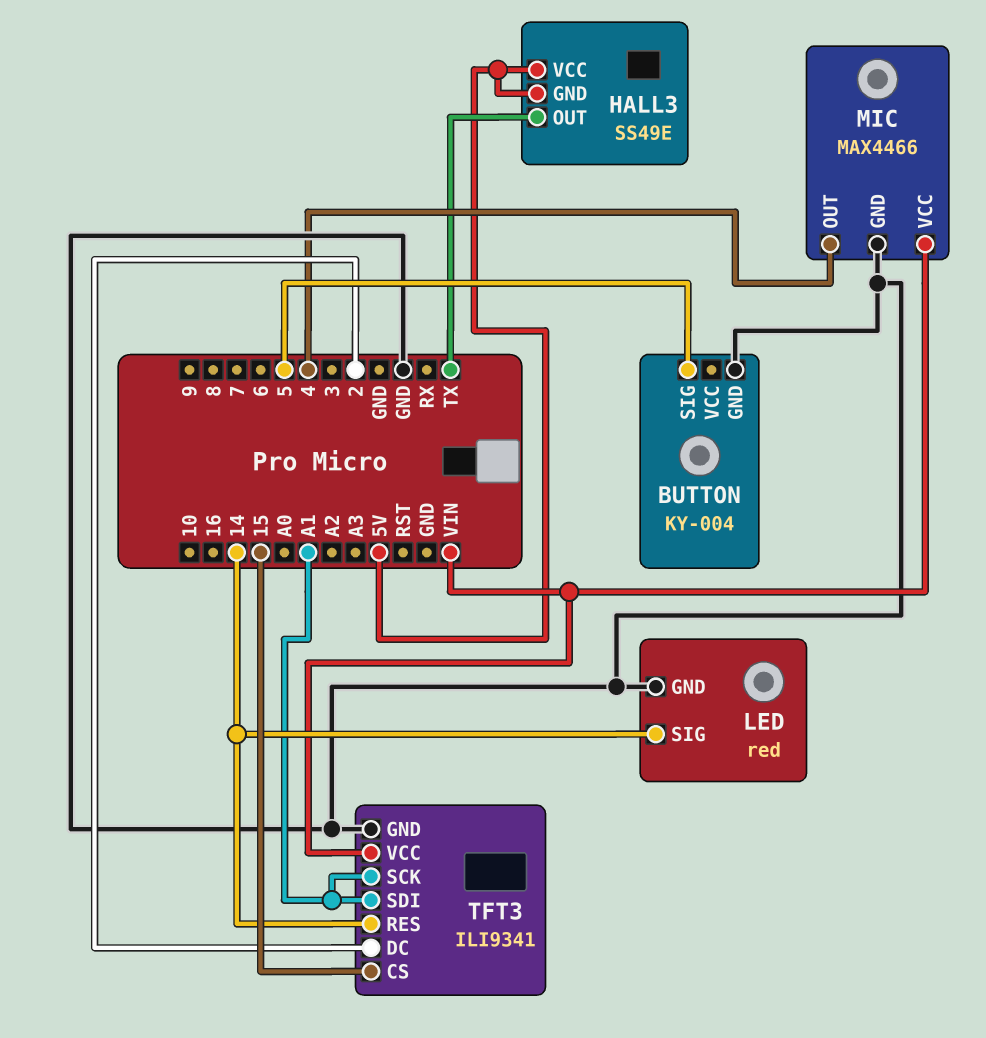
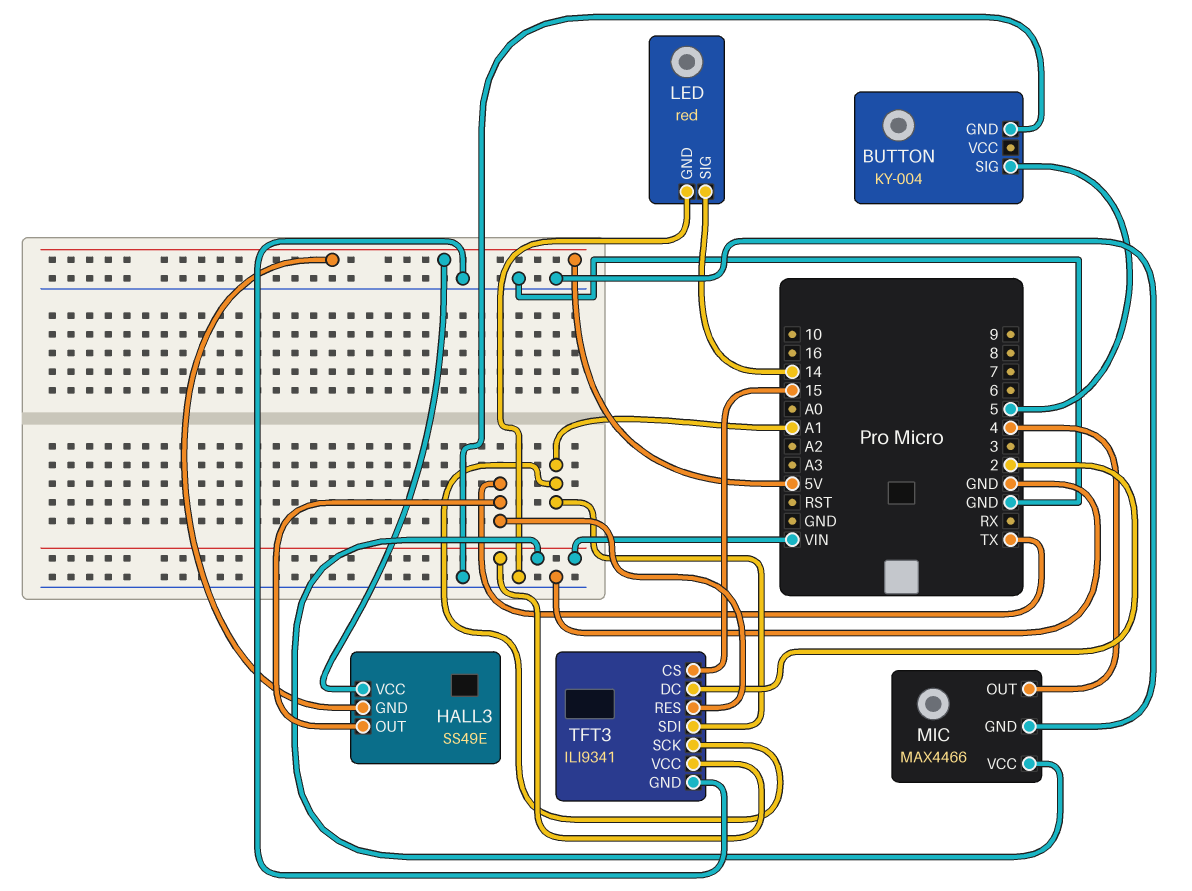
TFT3 pin RES: 14 -> TX

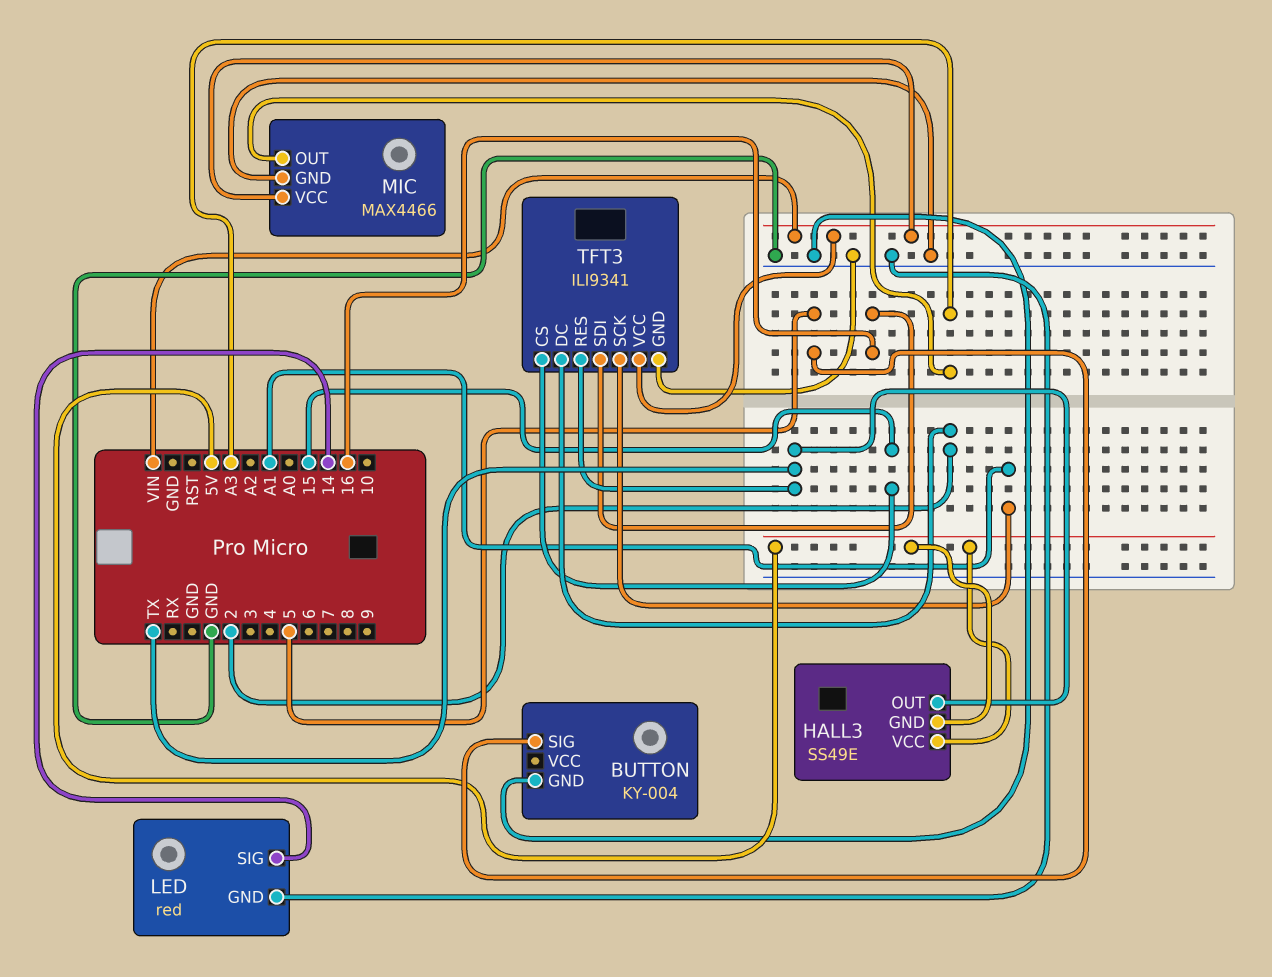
MIC pin OUT: 4 -> A3
TFT3 pin SDI: A1 -> 16

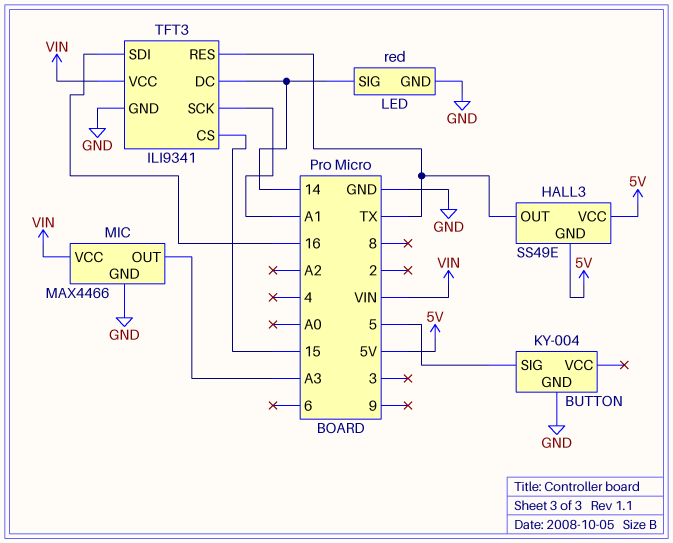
TFT3 pin DC: 2 -> 14

